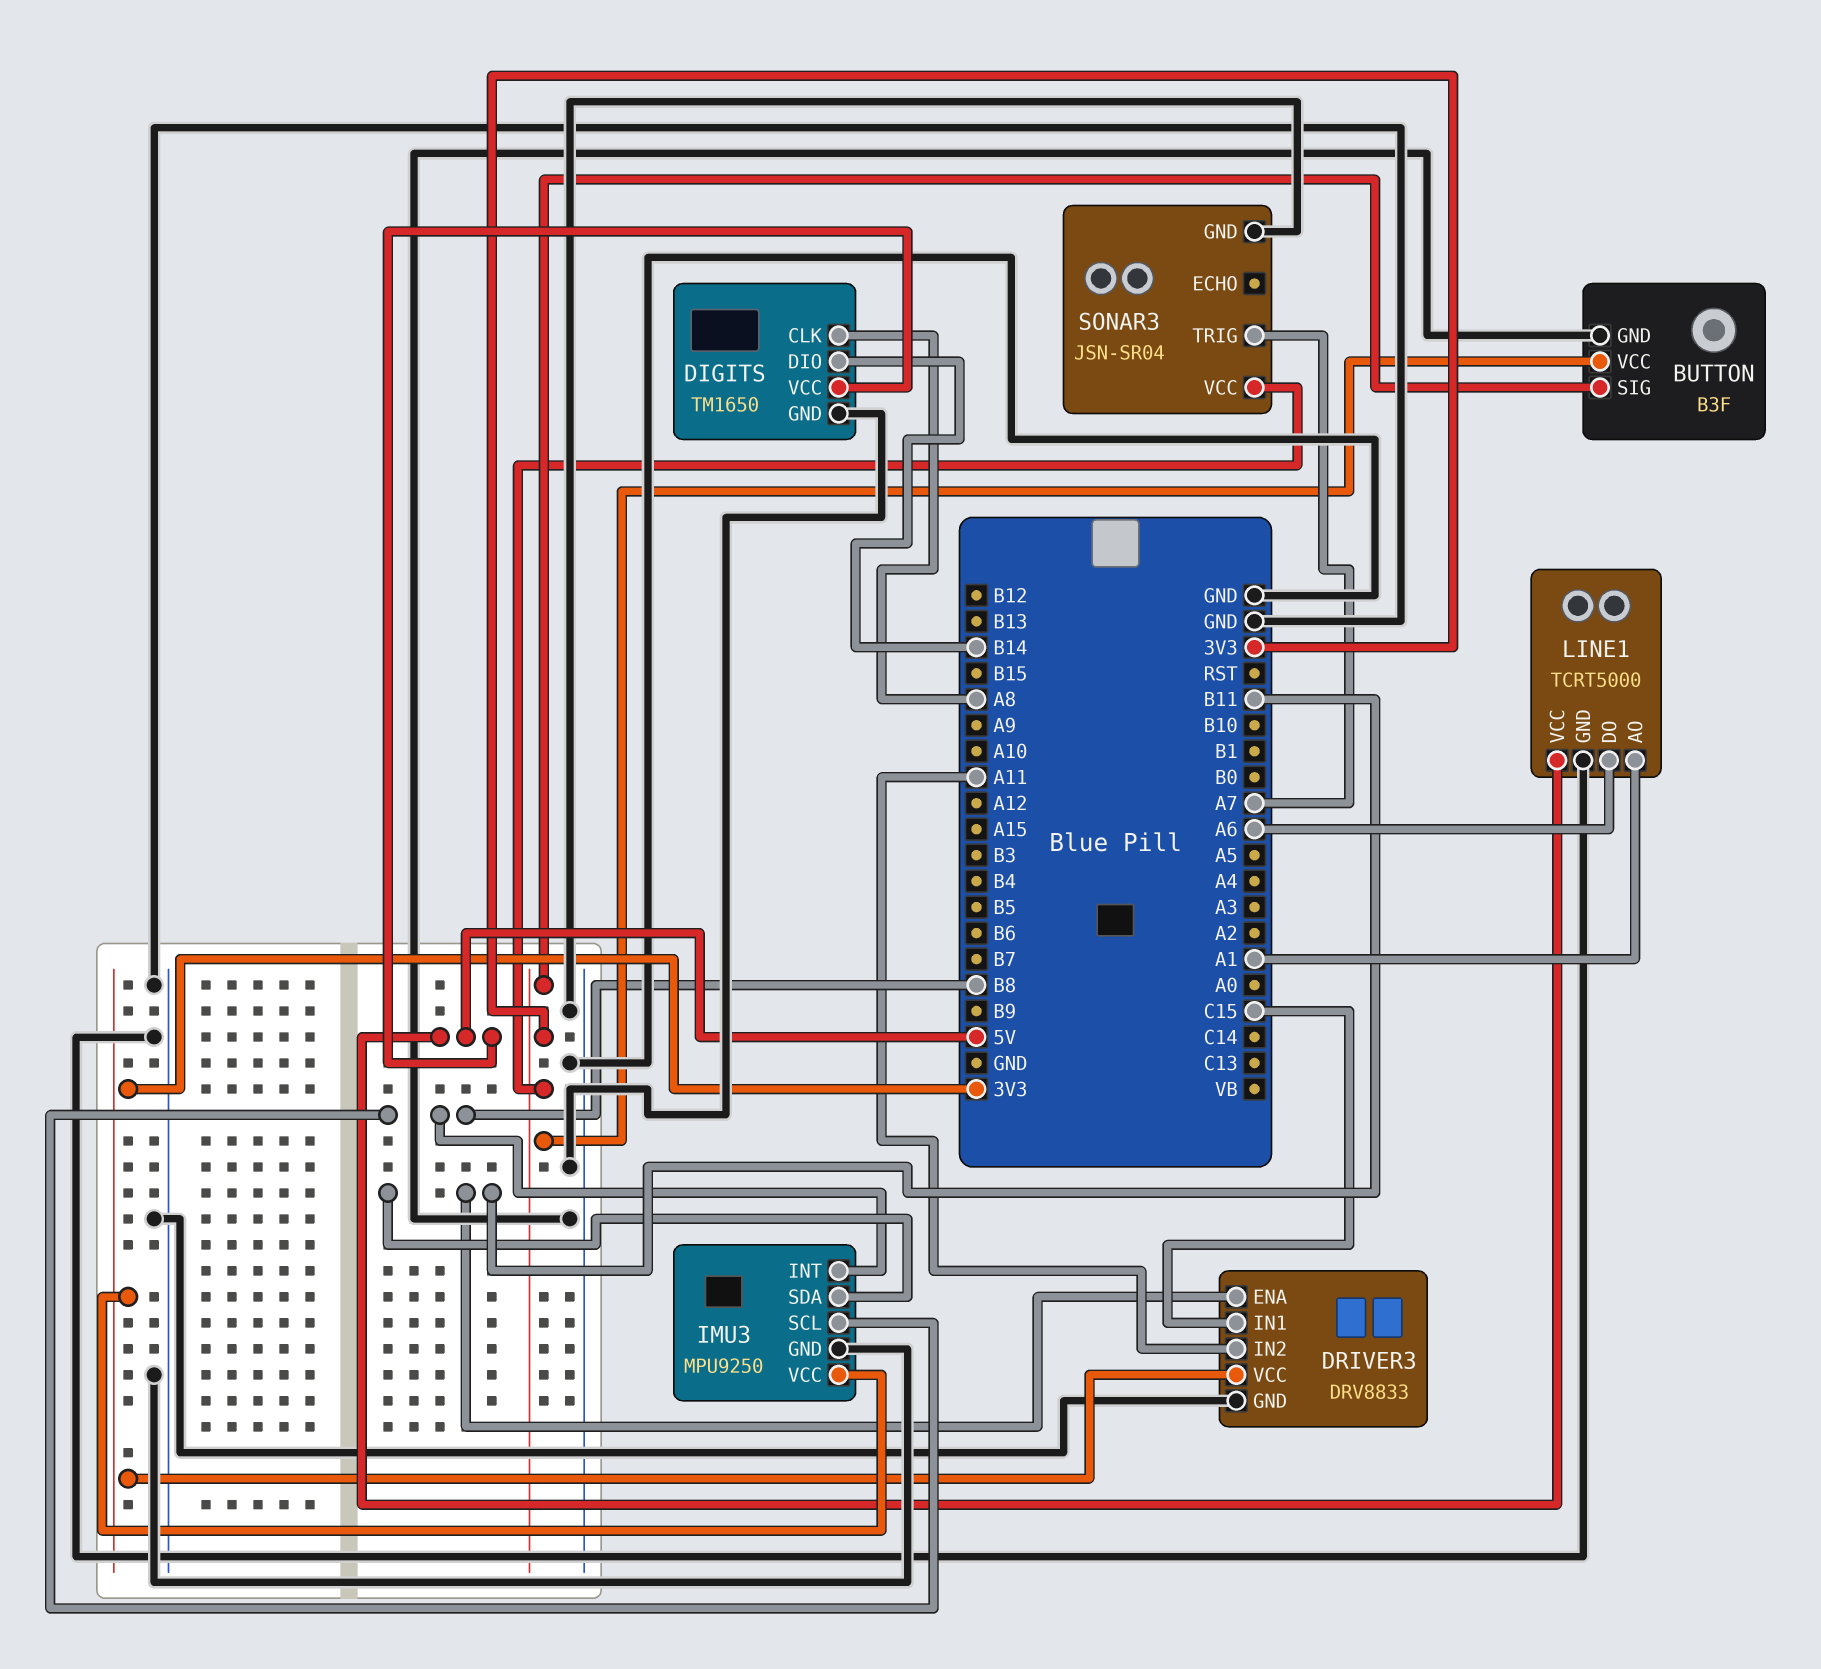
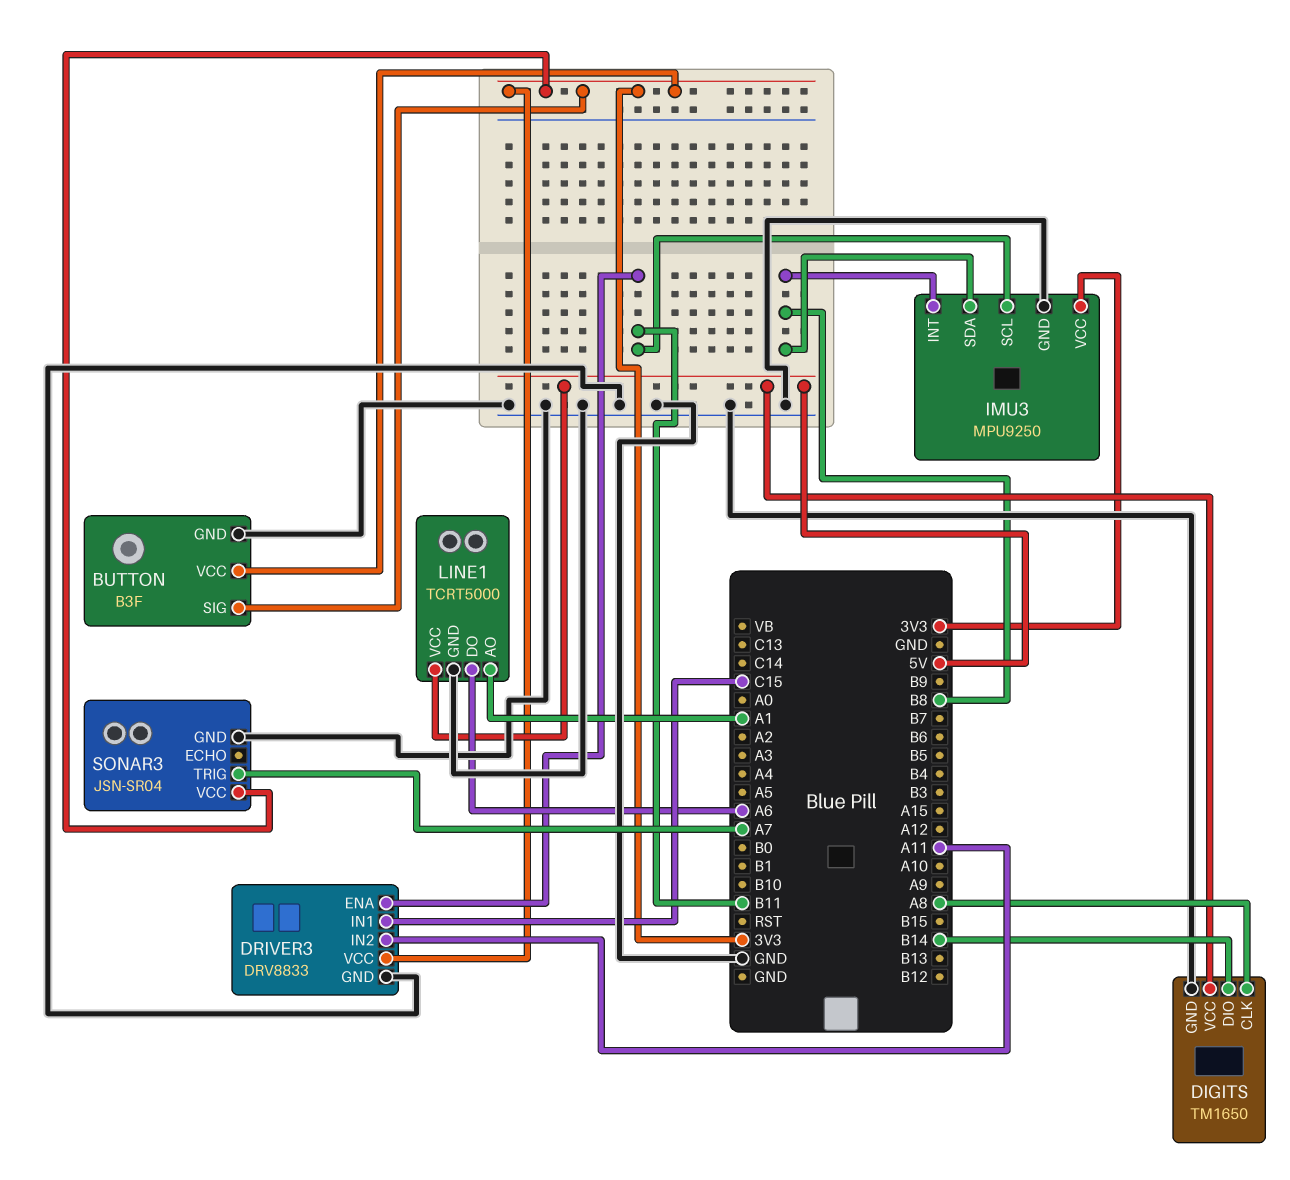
IMU3 pin SCL: B8 -> B11
IMU3 pin SDA: B11 -> B8

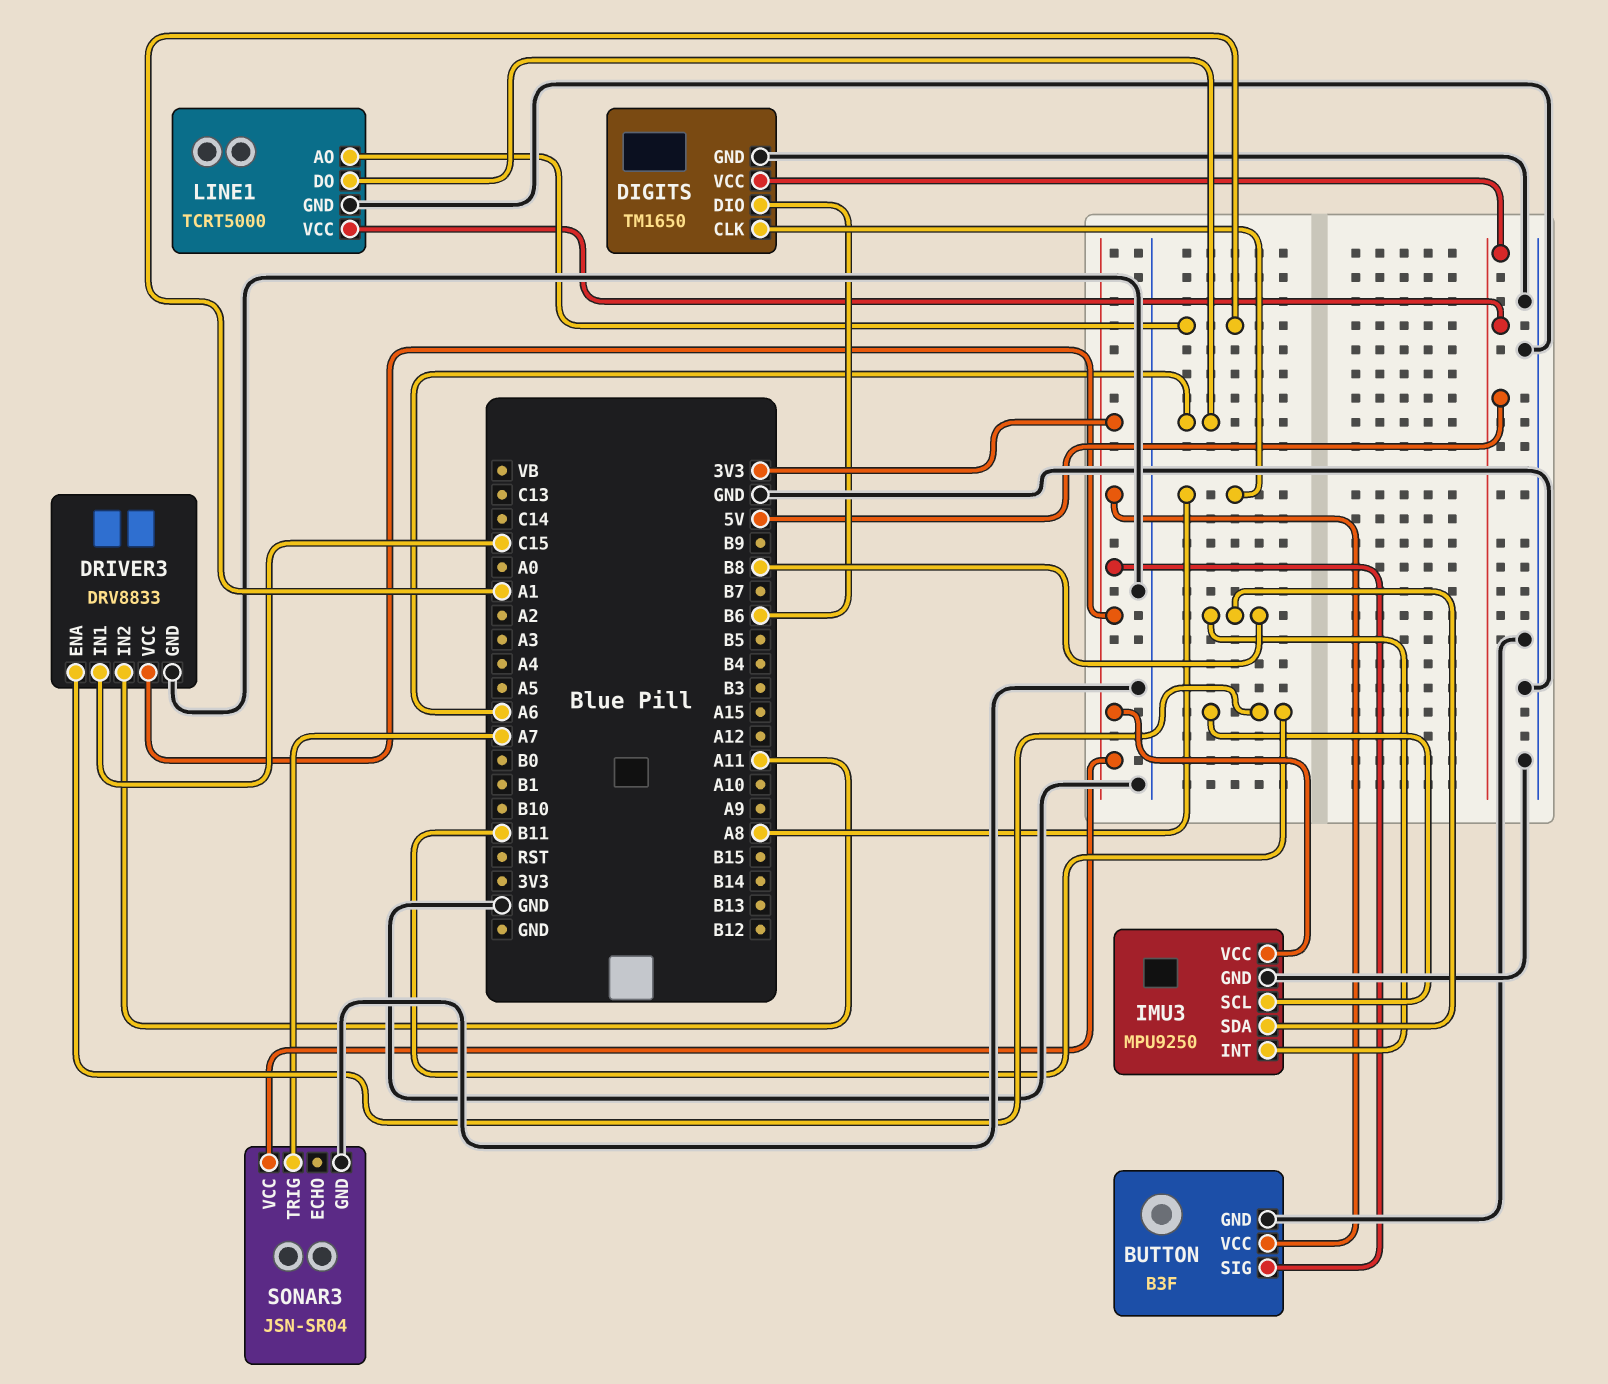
DIGITS pin DIO: B14 -> B6

